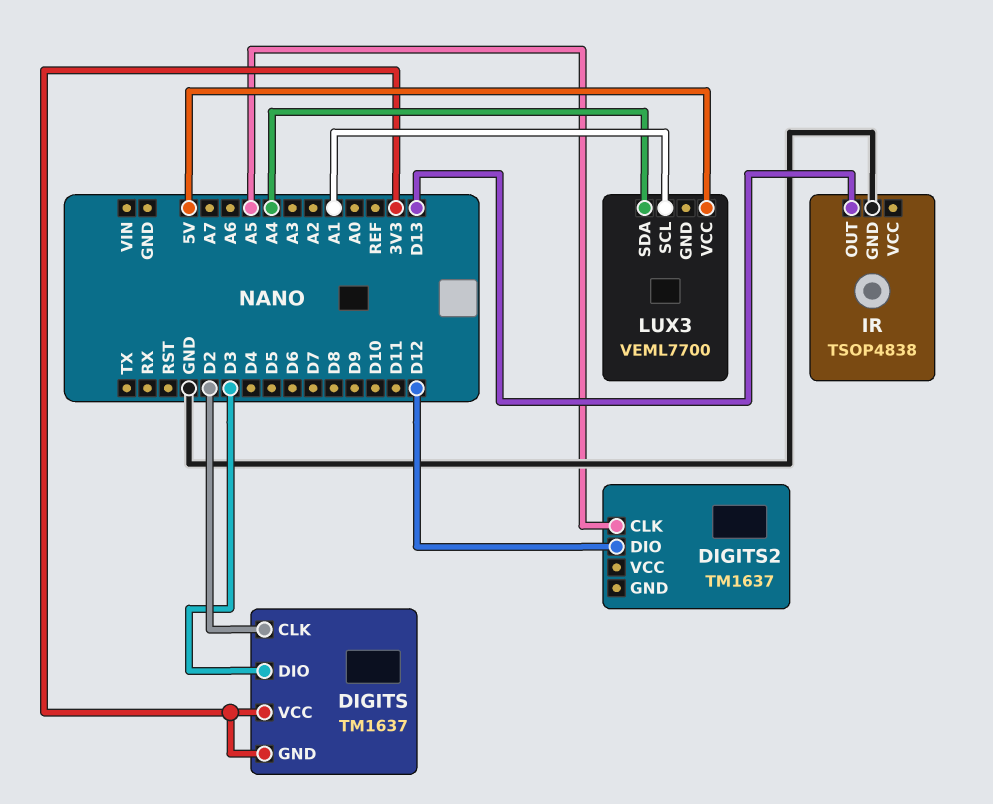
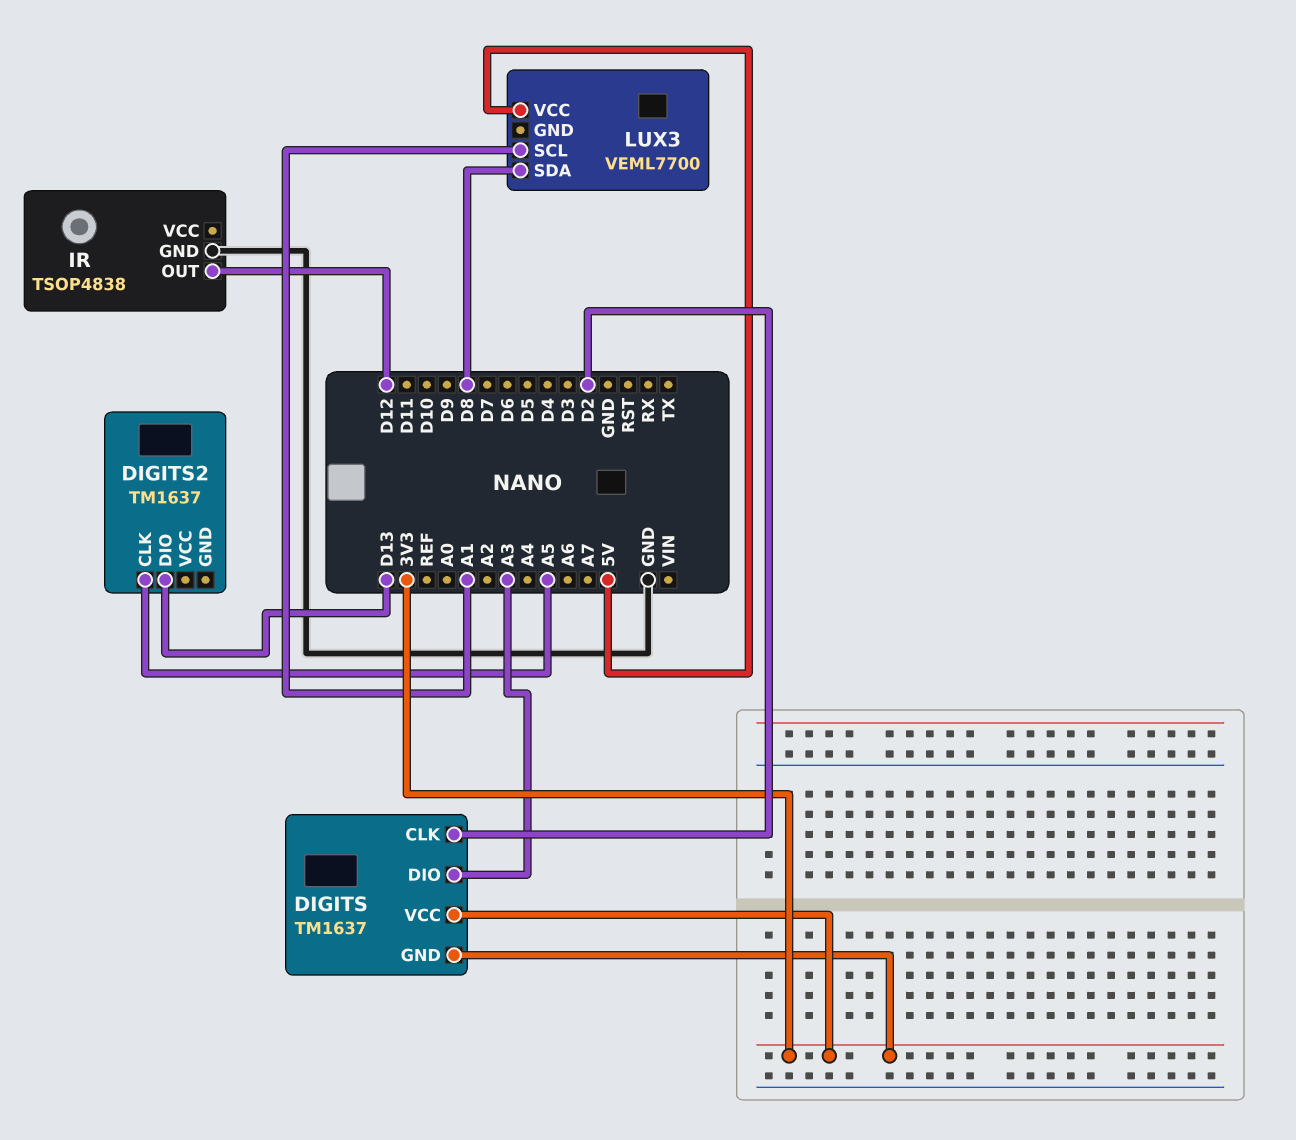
DIGITS pin DIO: D3 -> A3
DIGITS2 pin DIO: D12 -> D13
IR pin OUT: D13 -> D12
LUX3 pin SDA: A4 -> D8

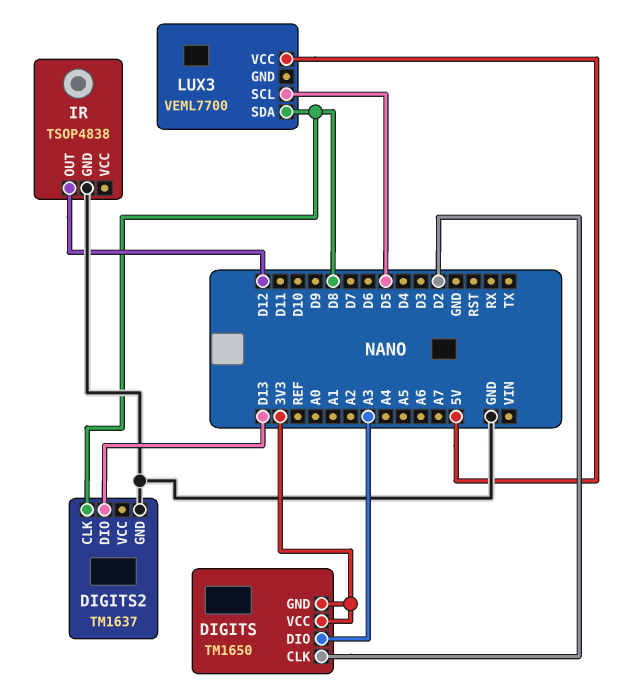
DIGITS: TM1637 -> TM1650
DIGITS2 pin CLK: A5 -> D8
DIGITS2 pin GND: none -> GND
LUX3 pin SCL: A1 -> D5

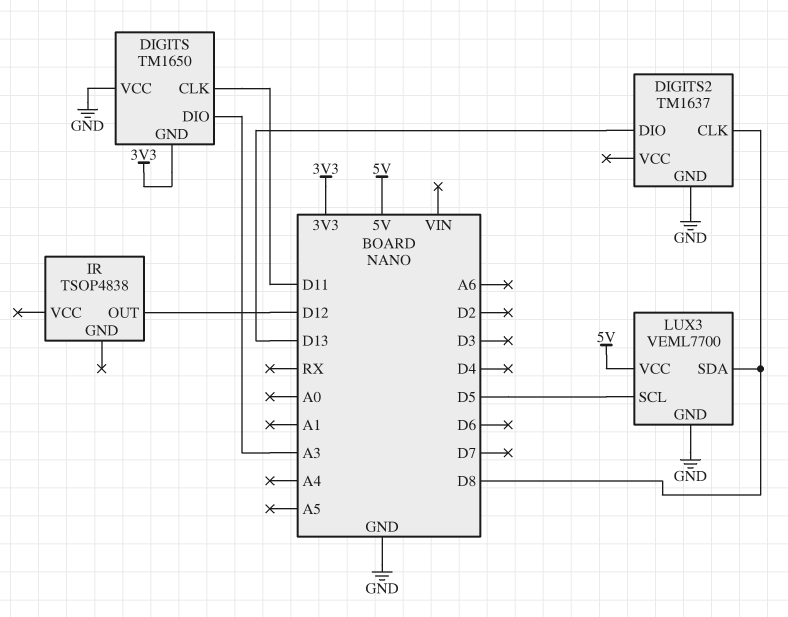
DIGITS pin CLK: D2 -> D11
DIGITS pin VCC: 3V3 -> GND
IR pin GND: GND -> none
LUX3 pin GND: none -> GND

